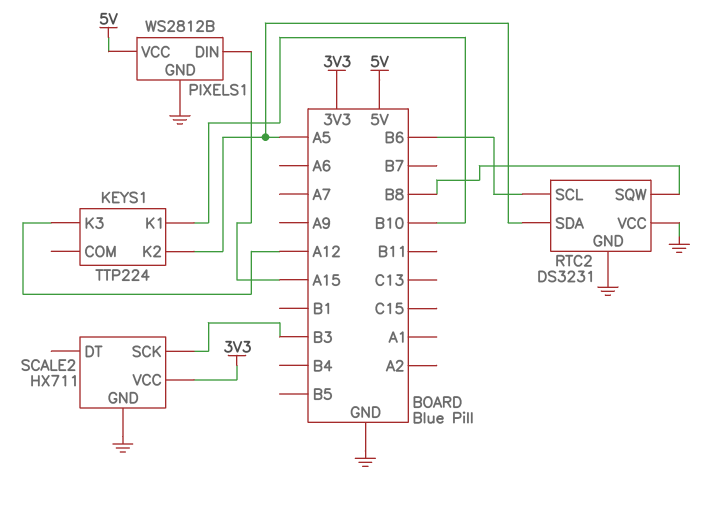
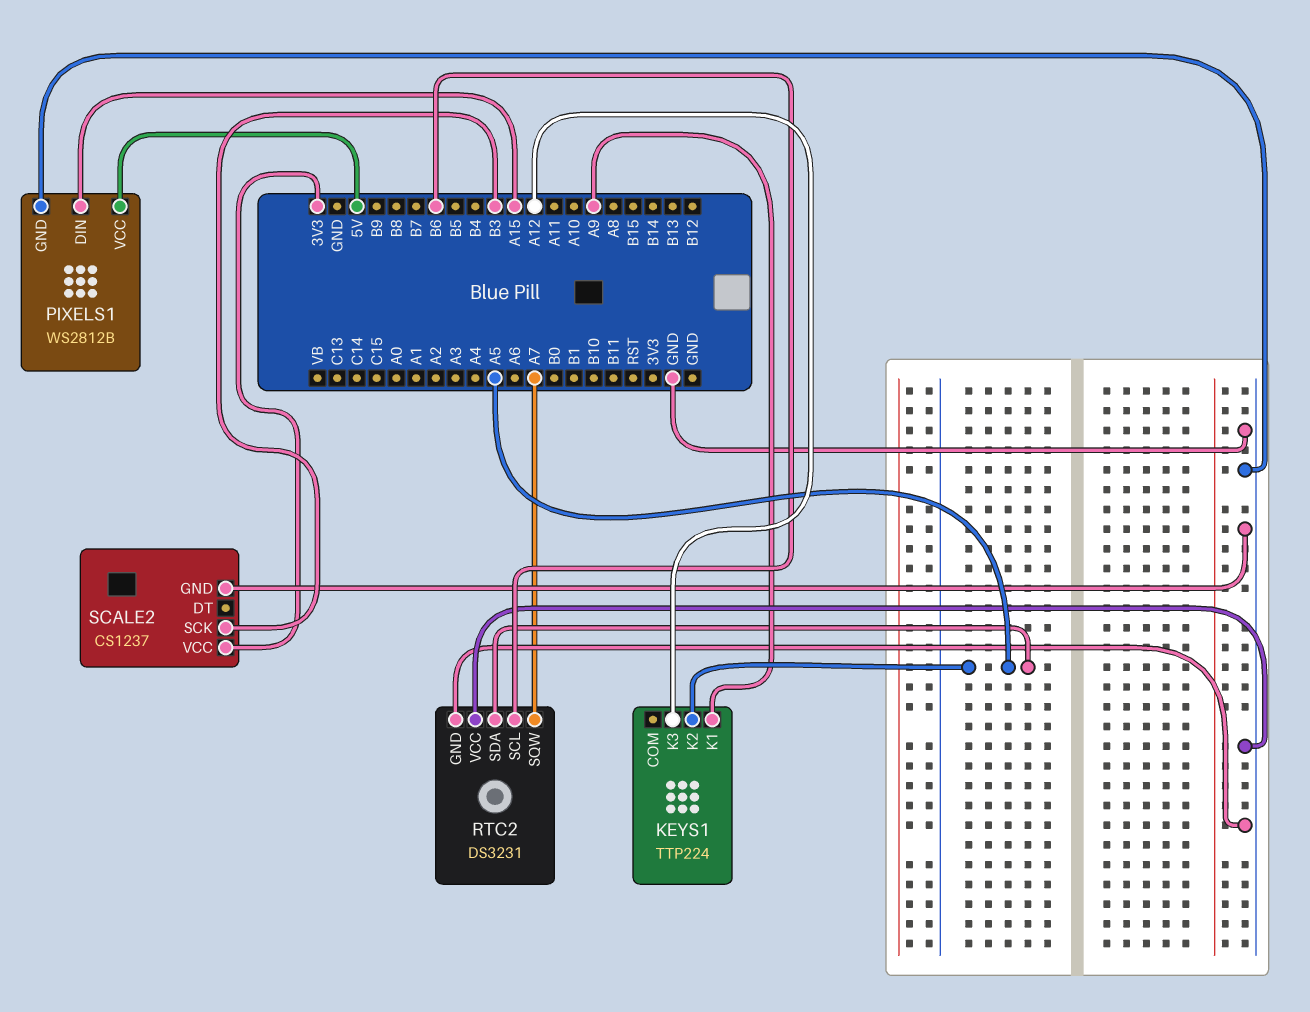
KEYS1 pin K1: B10 -> A9
RTC2 pin SQW: B8 -> A7
SCALE2: HX711 -> CS1237

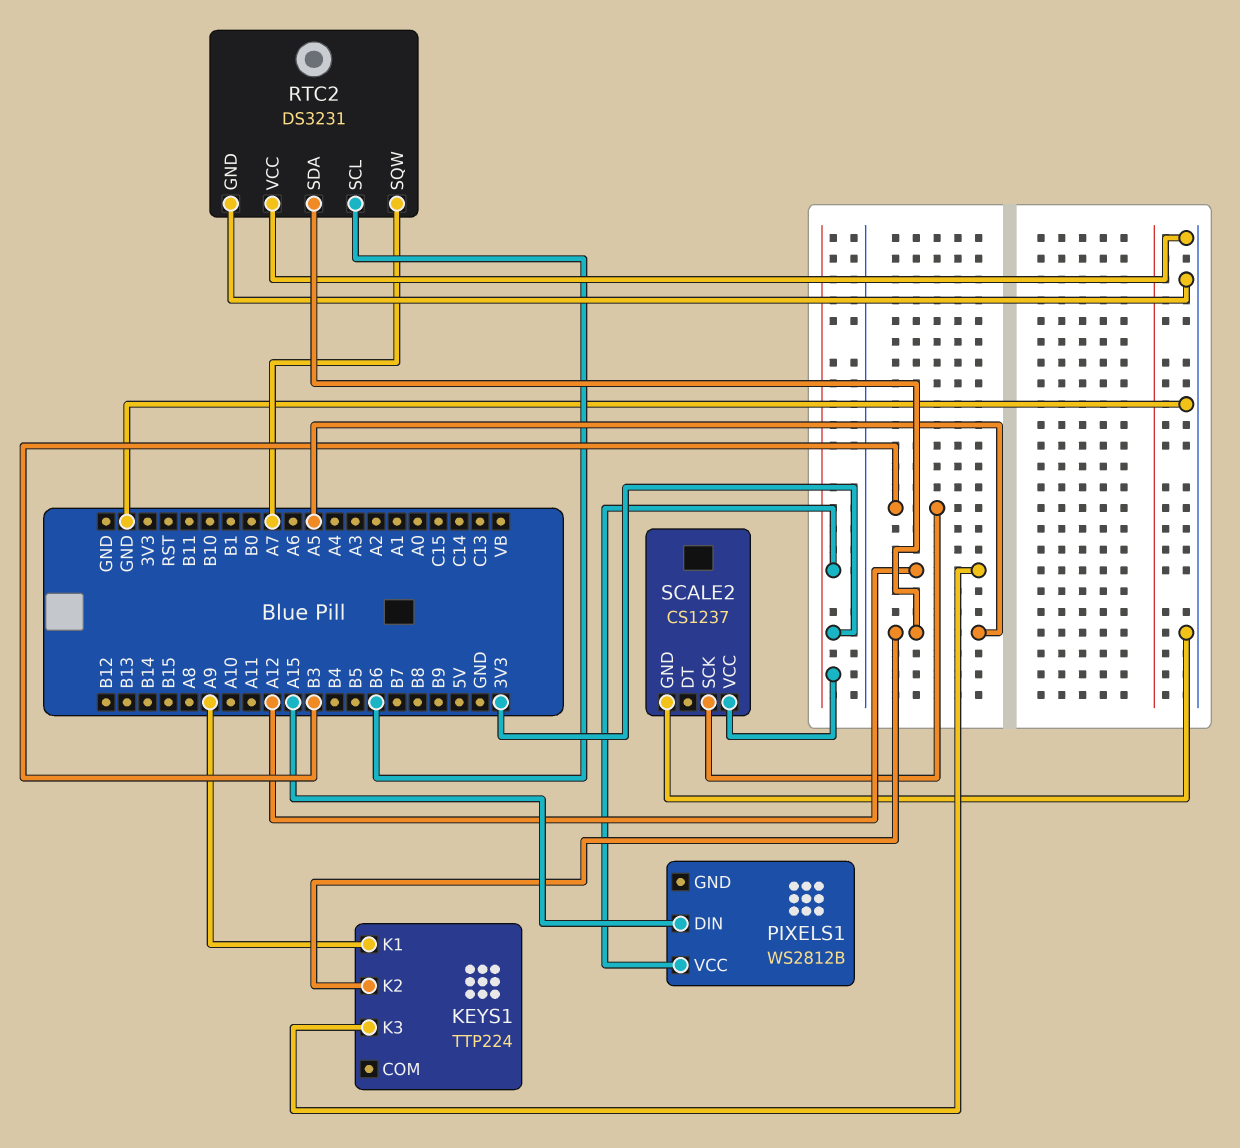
PIXELS1 pin GND: GND -> none
PIXELS1 pin VCC: 5V -> 3V3

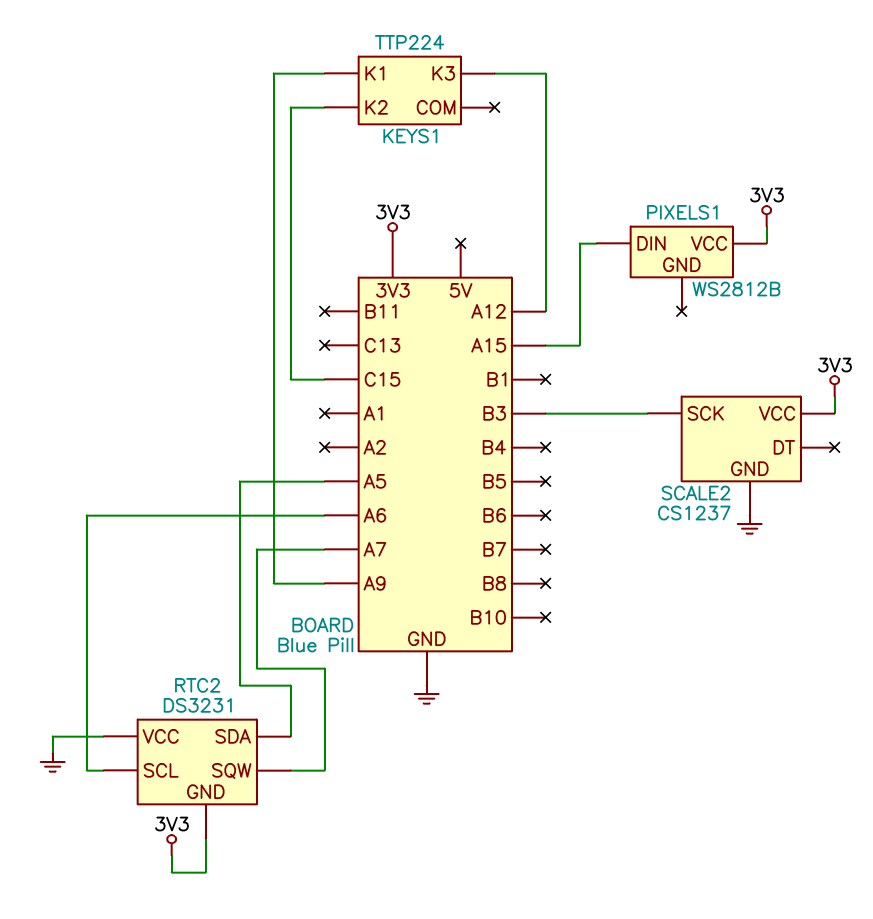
KEYS1 pin K2: A5 -> C15
RTC2 pin GND: GND -> 3V3
RTC2 pin SCL: B6 -> A6

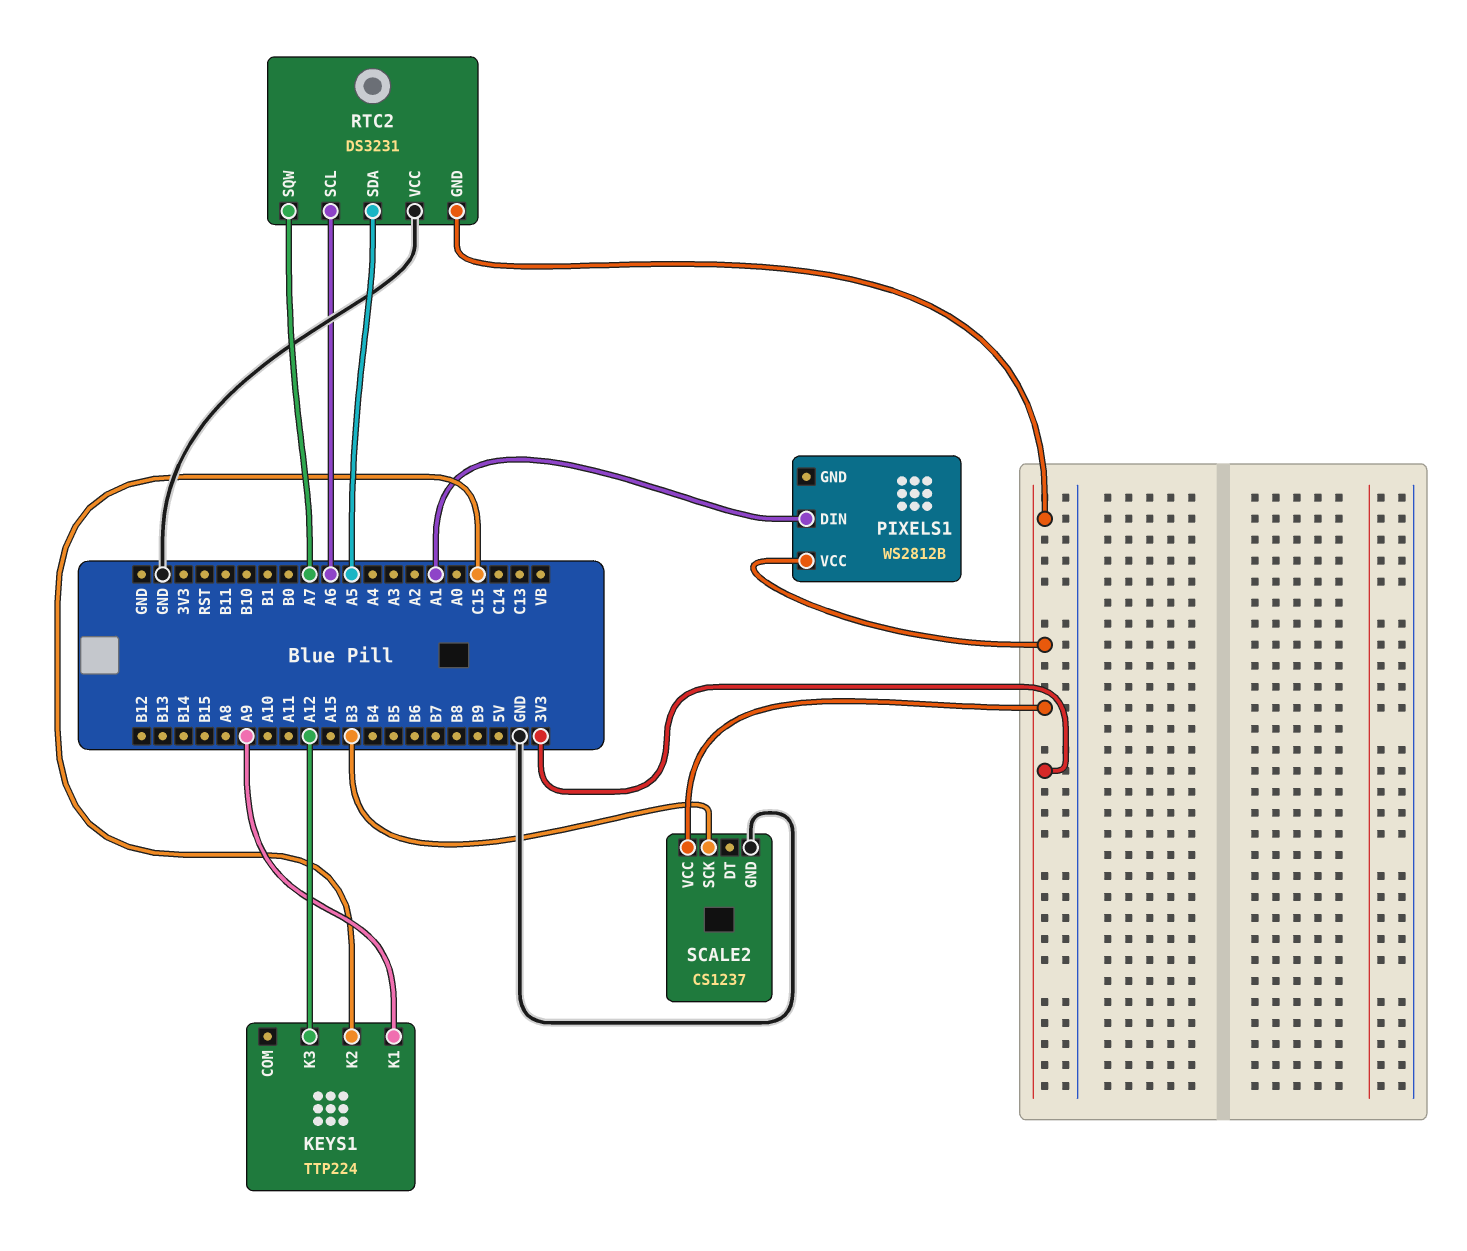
PIXELS1 pin DIN: A15 -> A1

